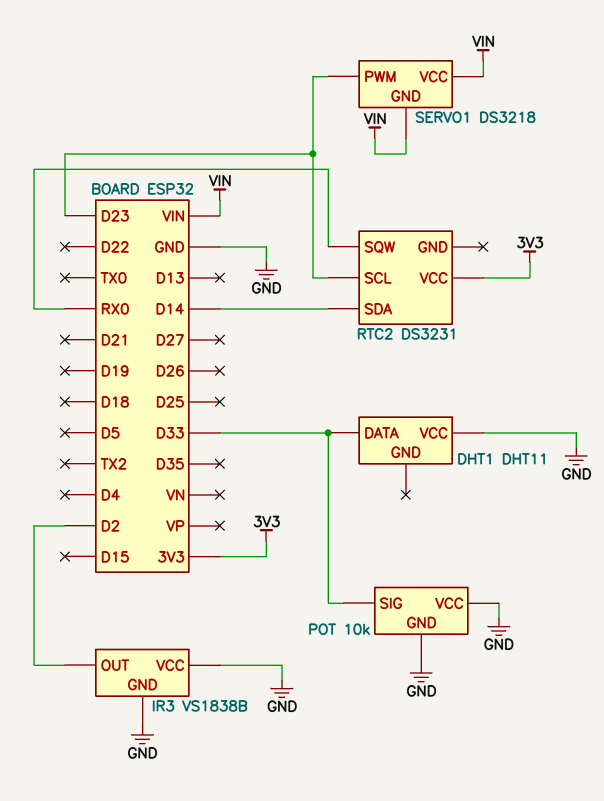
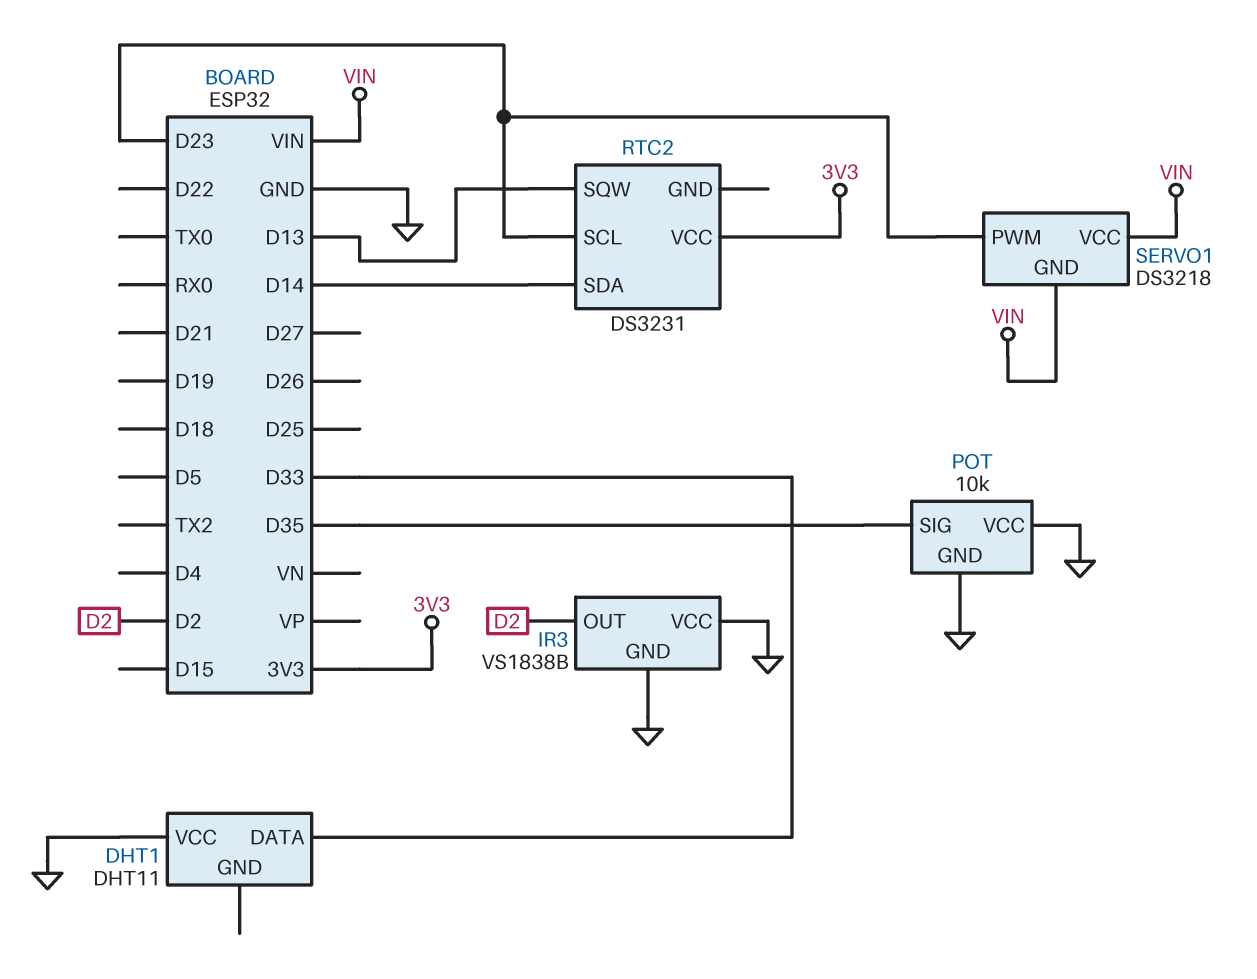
POT pin SIG: D33 -> D35
RTC2 pin SQW: RX0 -> D13

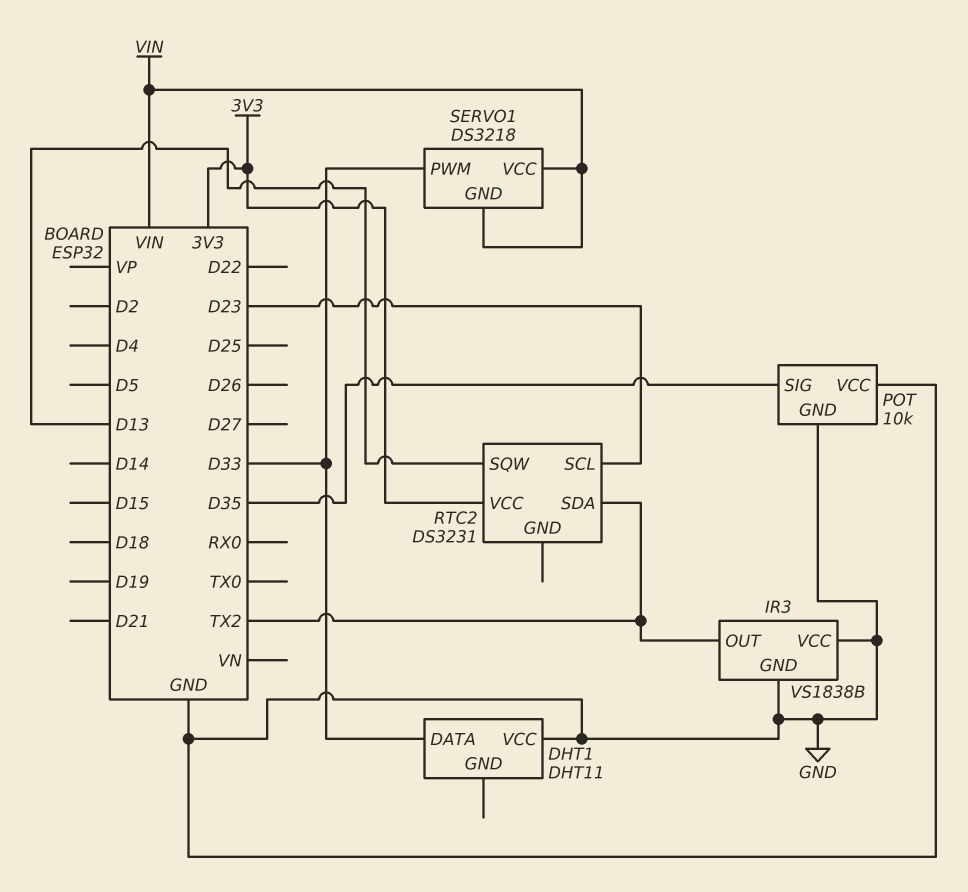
IR3 pin OUT: D2 -> TX2
RTC2 pin SDA: D14 -> TX2
SERVO1 pin PWM: D23 -> D33

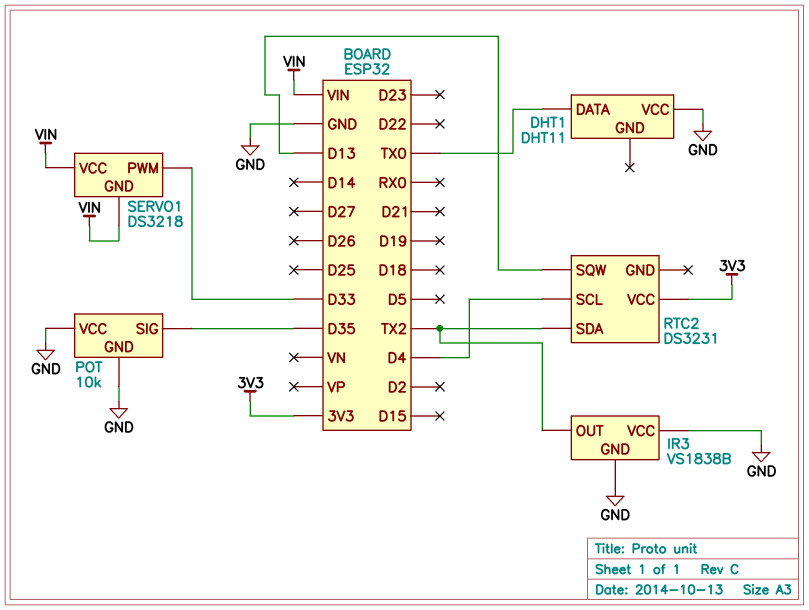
DHT1 pin DATA: D33 -> TX0
RTC2 pin SCL: D23 -> D4

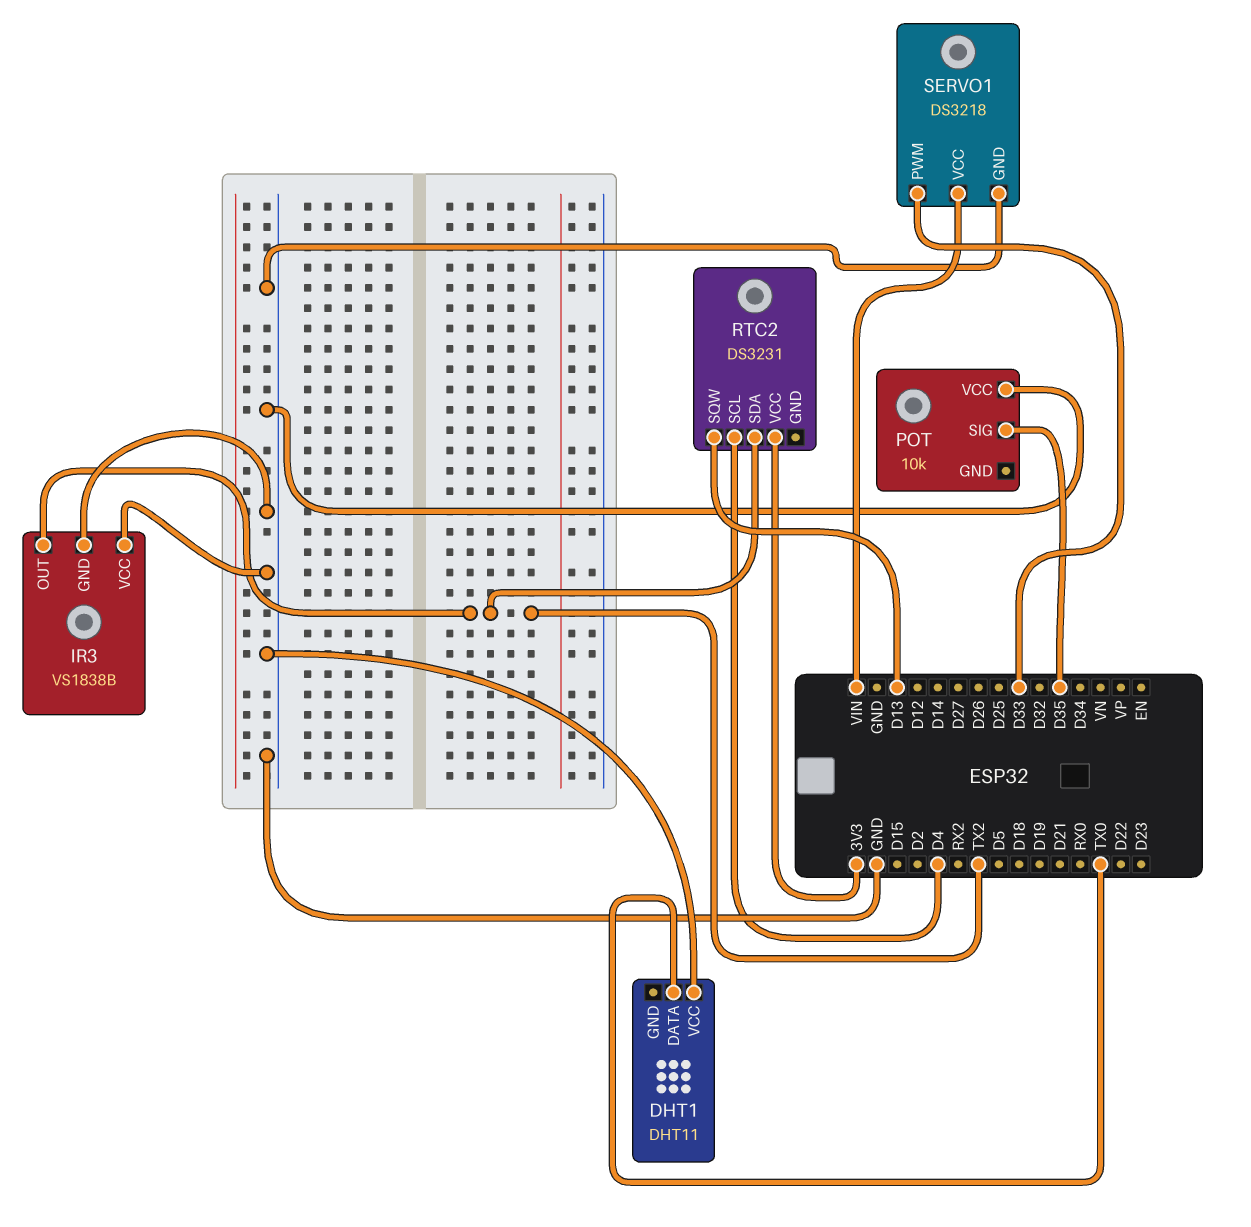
POT pin GND: GND -> none
SERVO1 pin GND: VIN -> GND

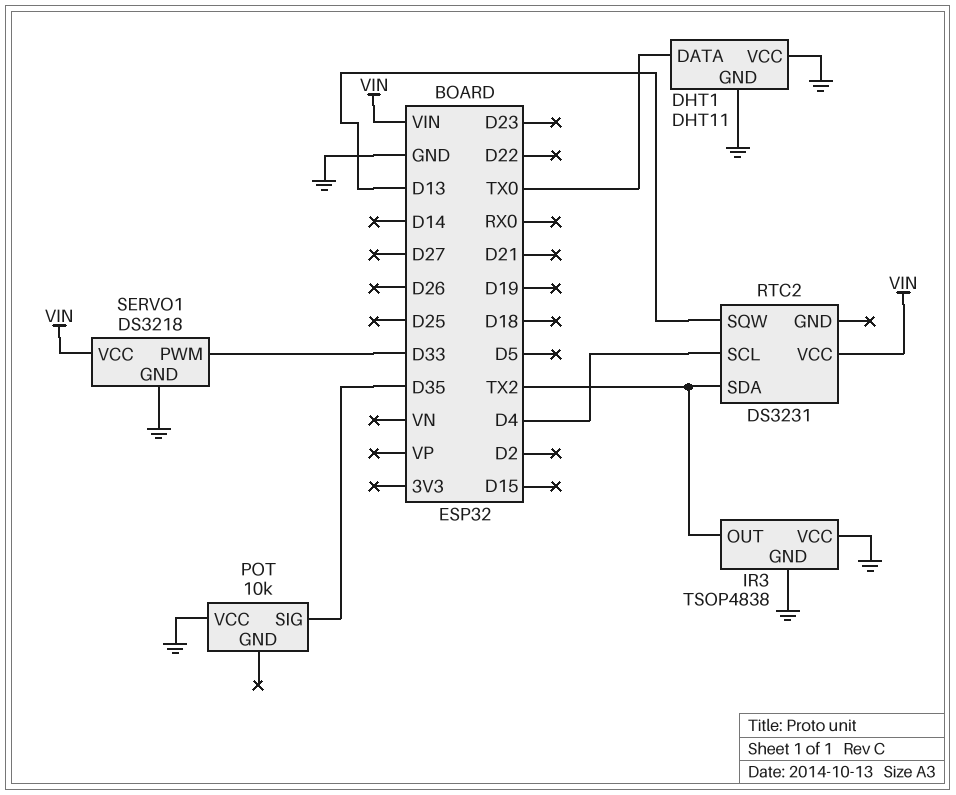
DHT1 pin GND: none -> GND
IR3: VS1838B -> TSOP4838
RTC2 pin VCC: 3V3 -> VIN

